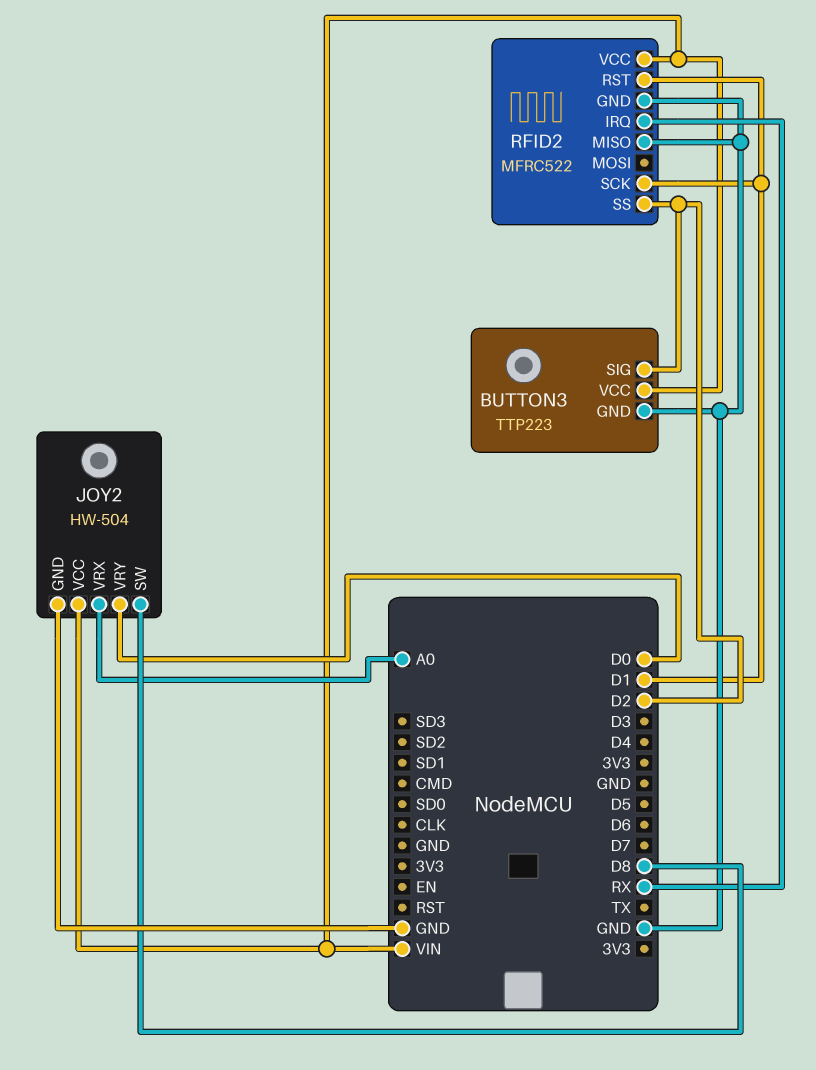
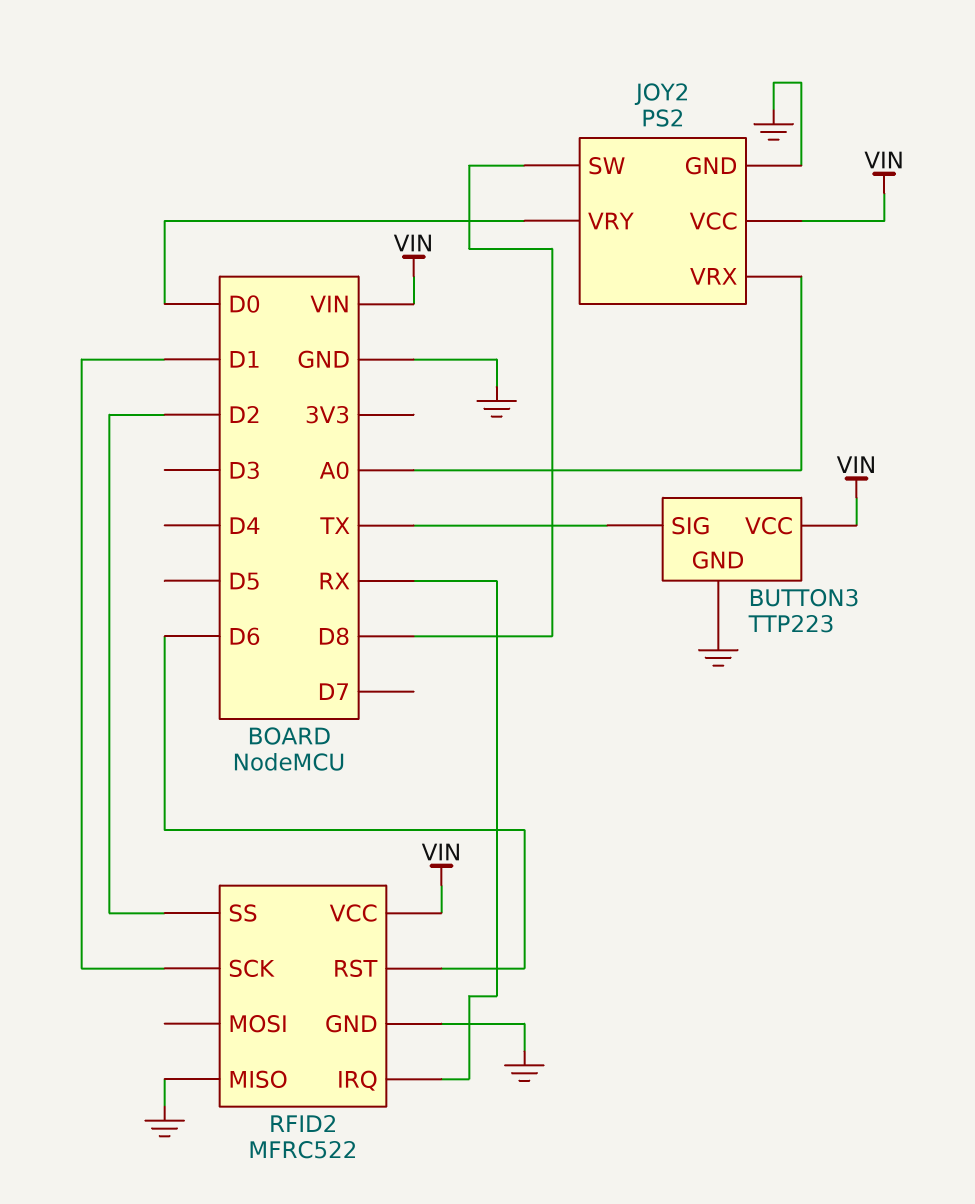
BUTTON3 pin SIG: D2 -> TX
JOY2: HW-504 -> PS2
RFID2 pin RST: D1 -> D6

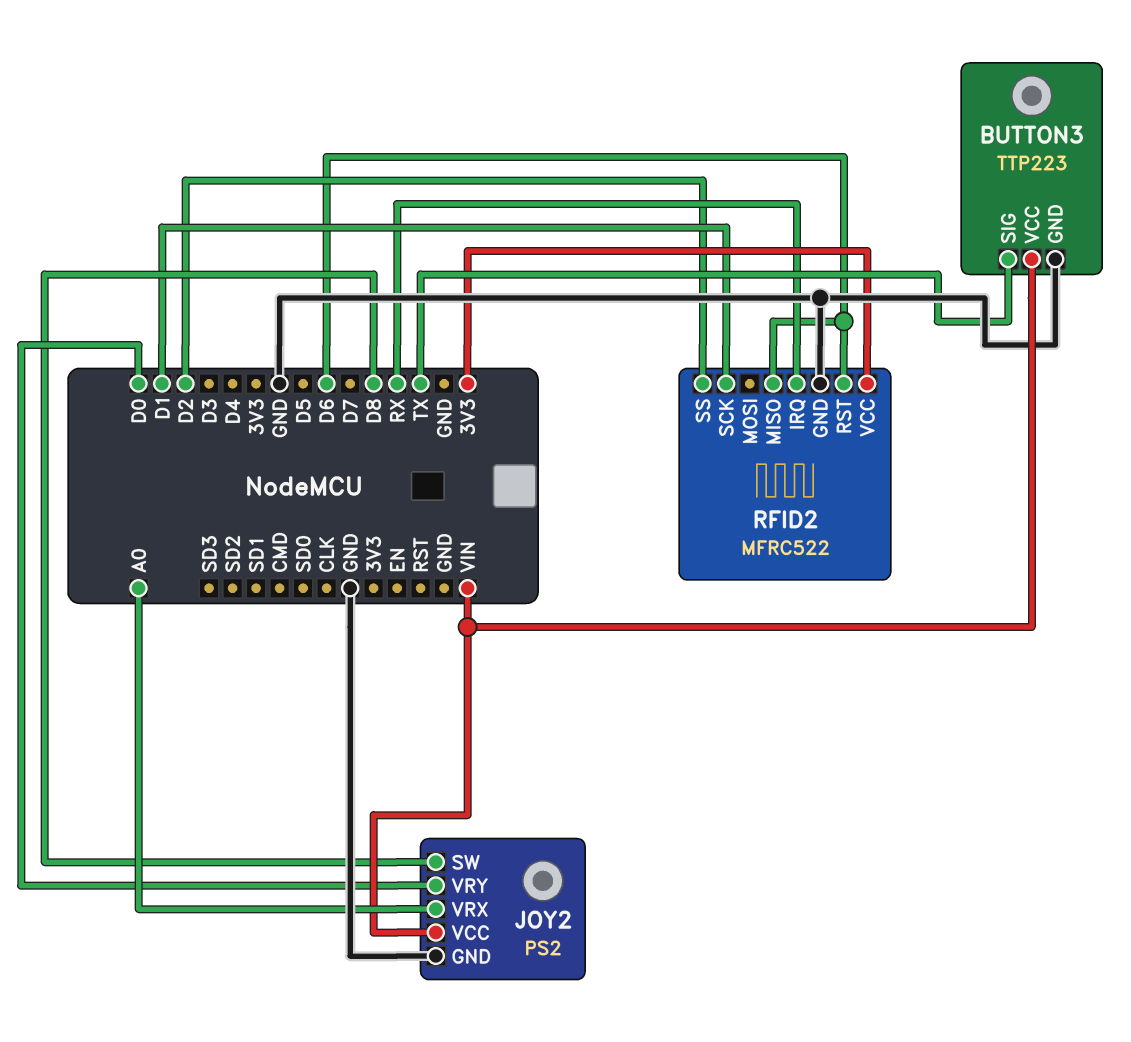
RFID2 pin MISO: GND -> D6
RFID2 pin VCC: VIN -> 3V3

